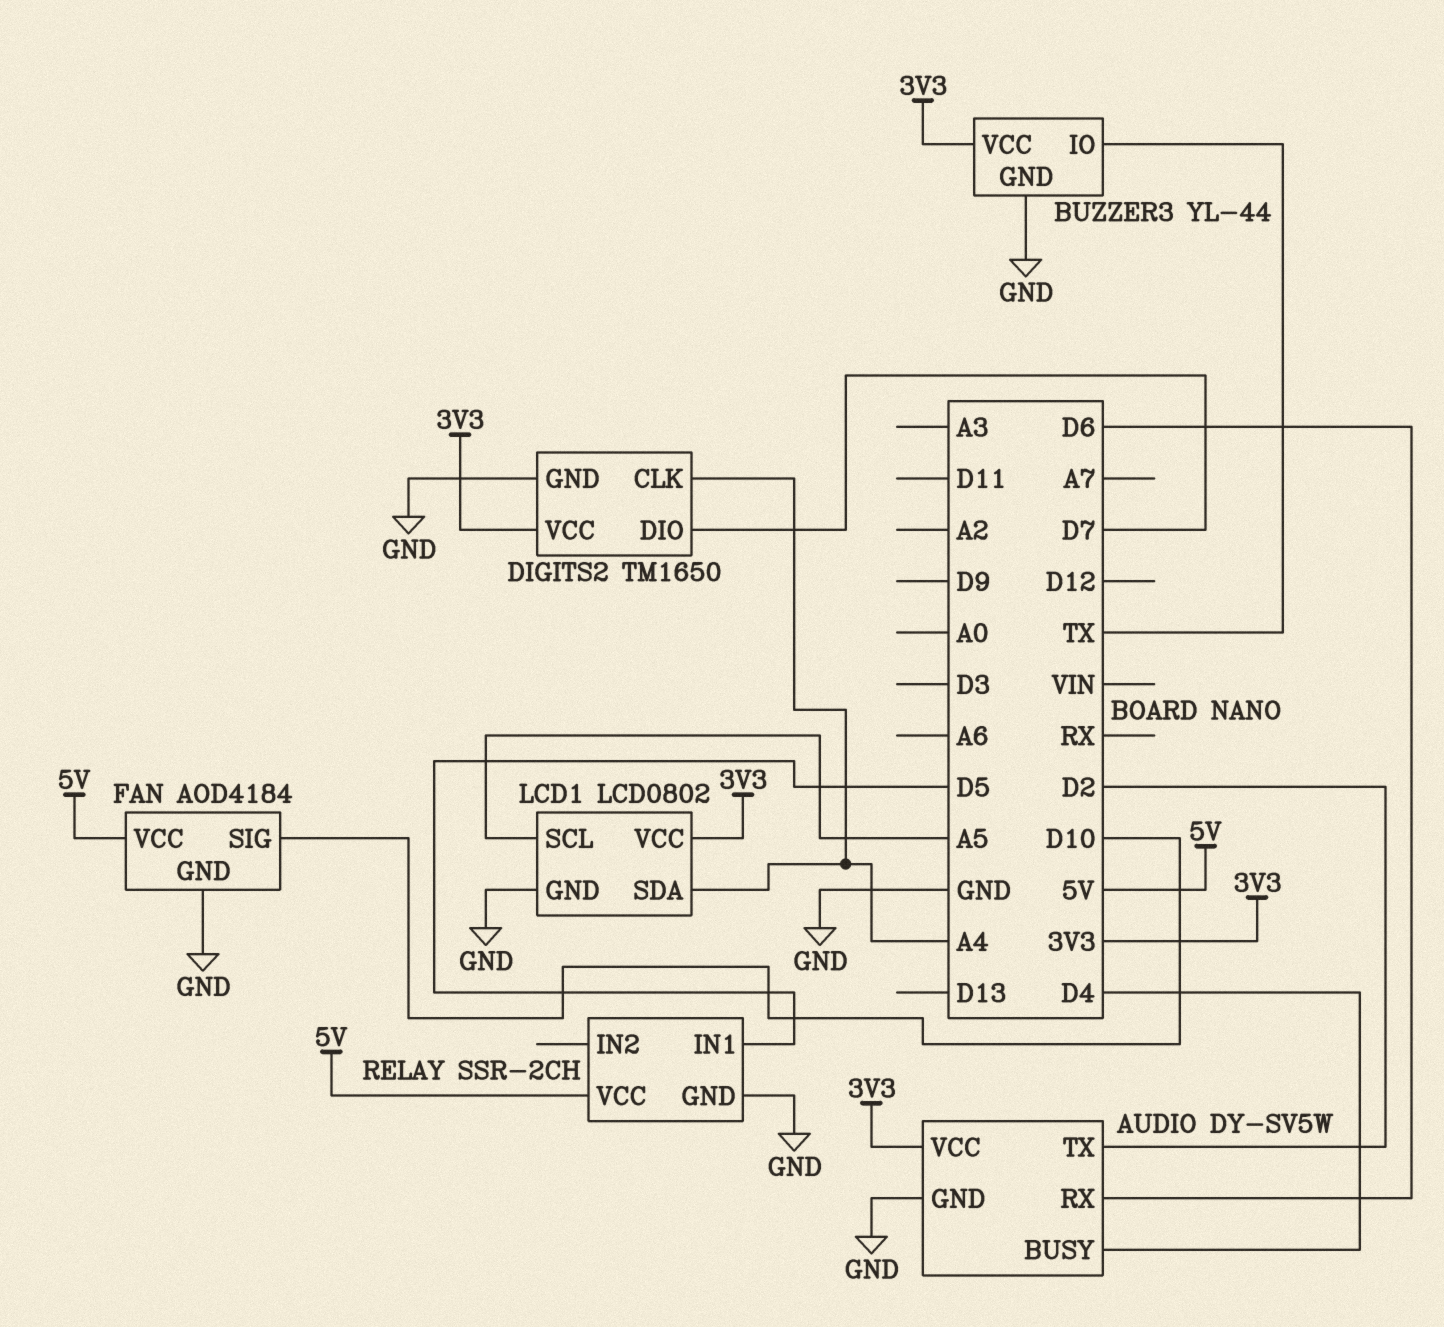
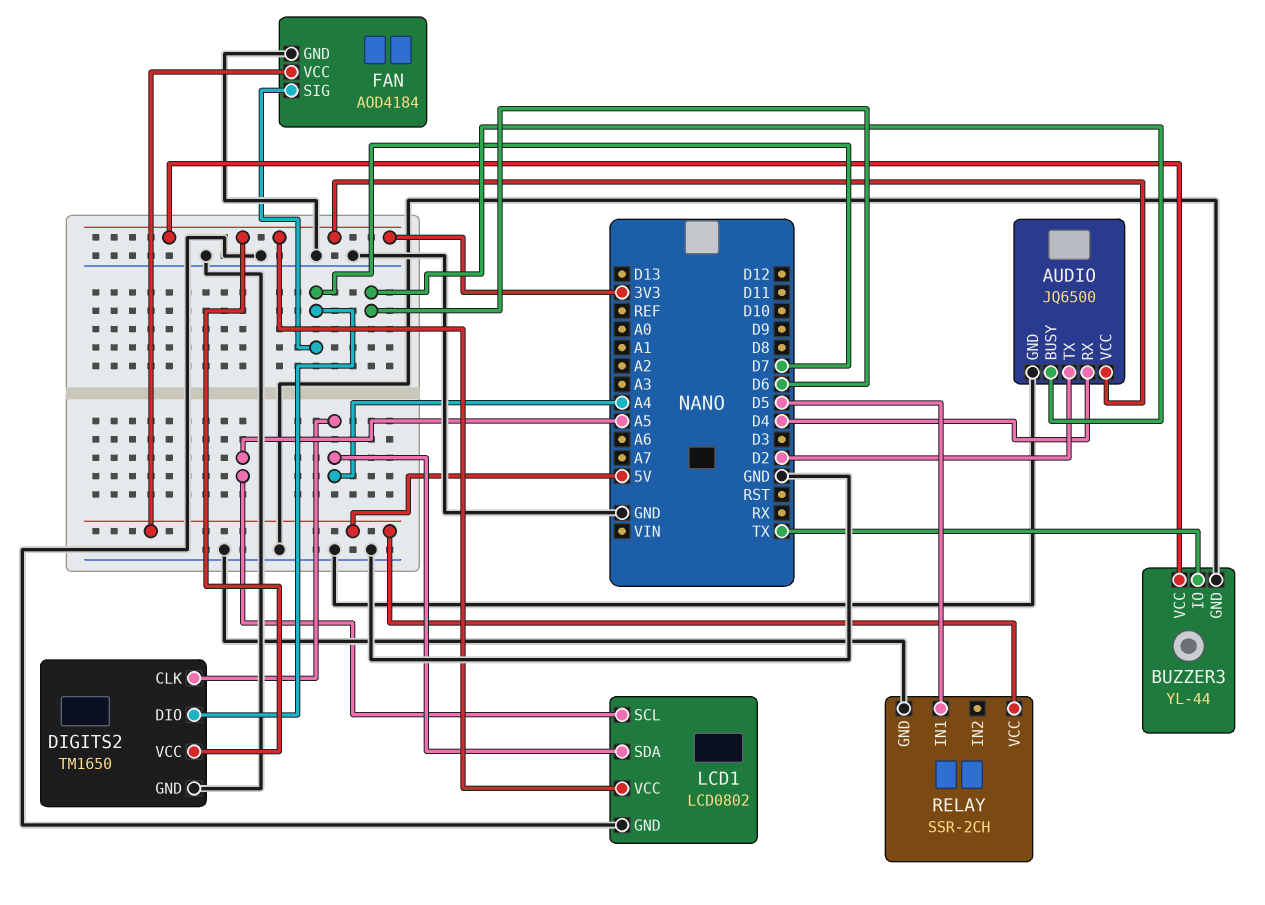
AUDIO: DY-SV5W -> JQ6500
AUDIO pin BUSY: D4 -> D6
AUDIO pin RX: D6 -> D4
FAN pin SIG: D10 -> D7

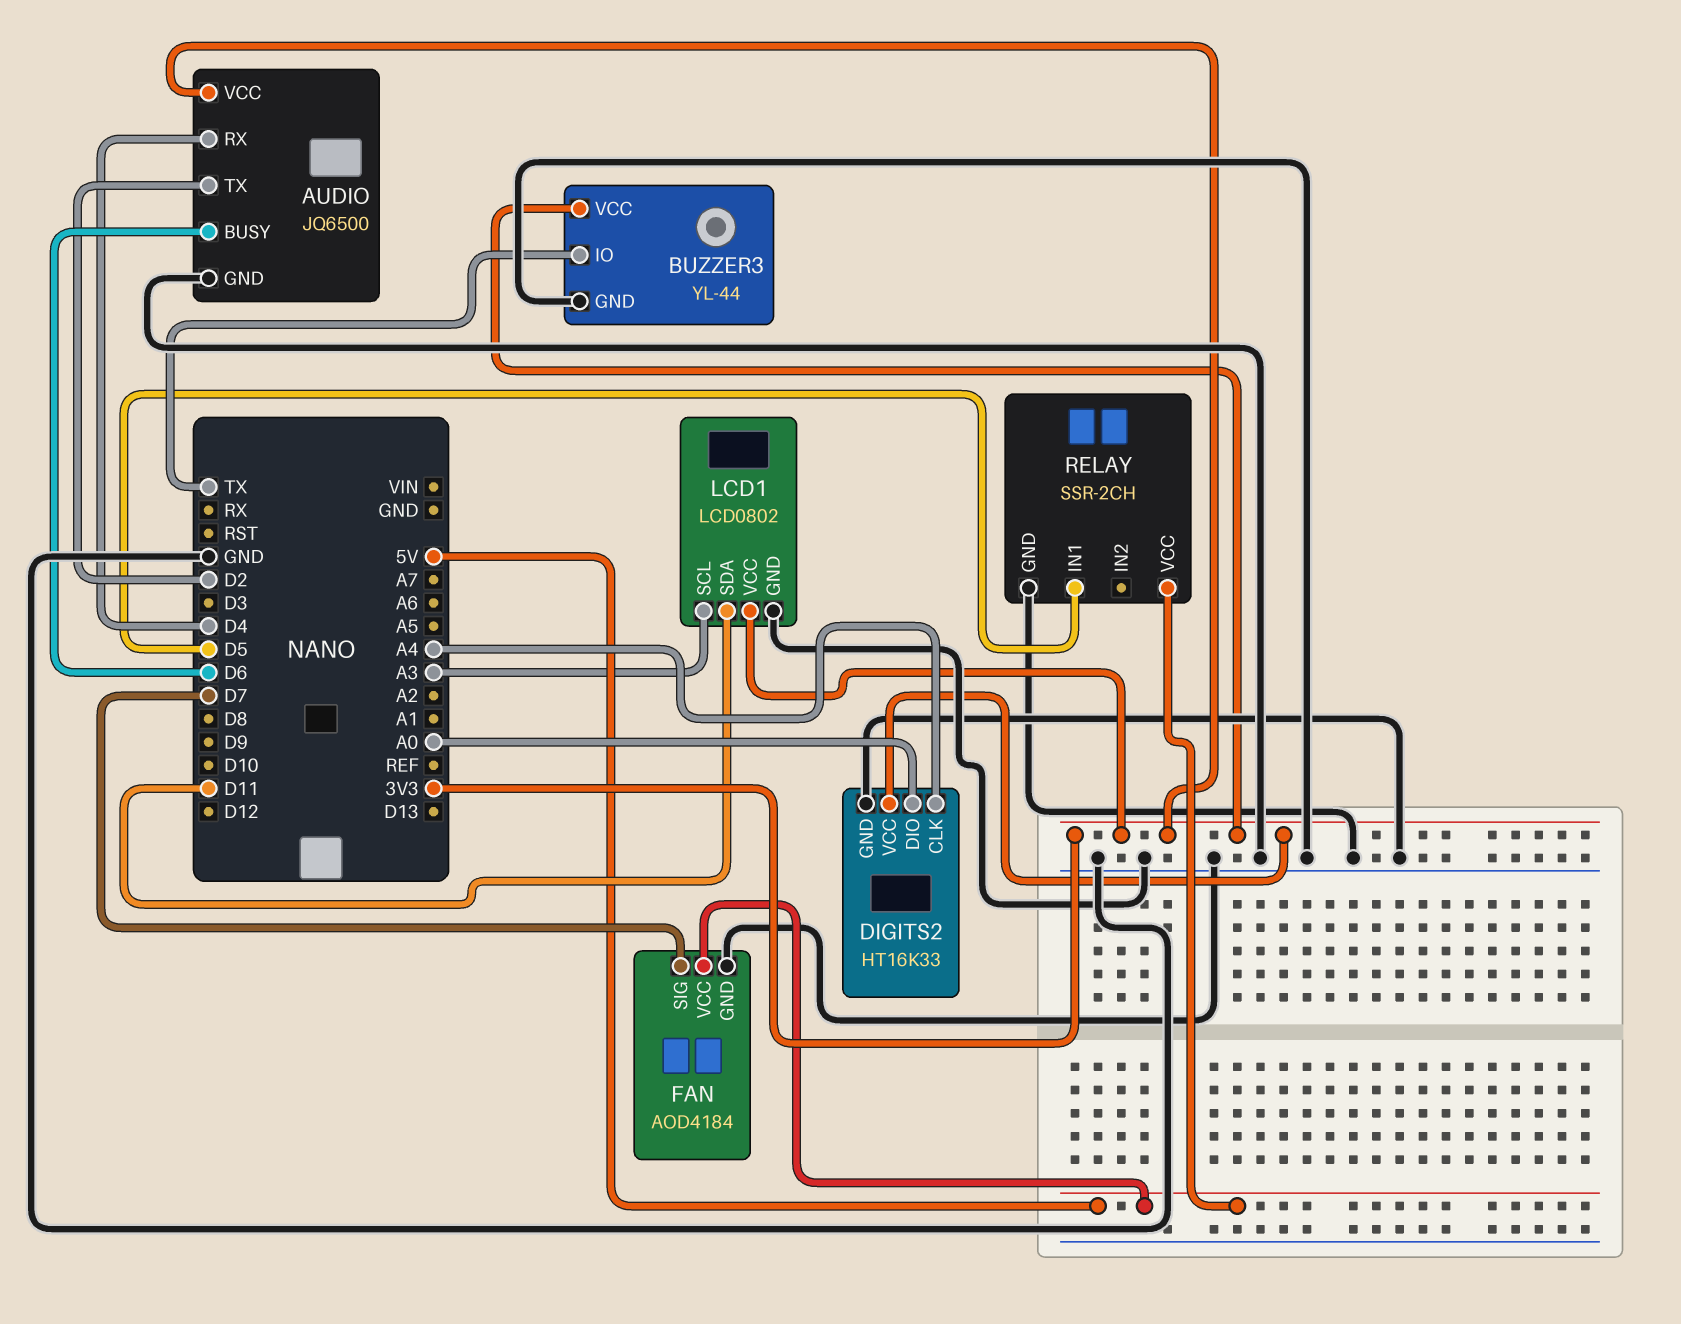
DIGITS2: TM1650 -> HT16K33
DIGITS2 pin DIO: D7 -> A0
LCD1 pin SCL: A5 -> A3
LCD1 pin SDA: A4 -> D11

